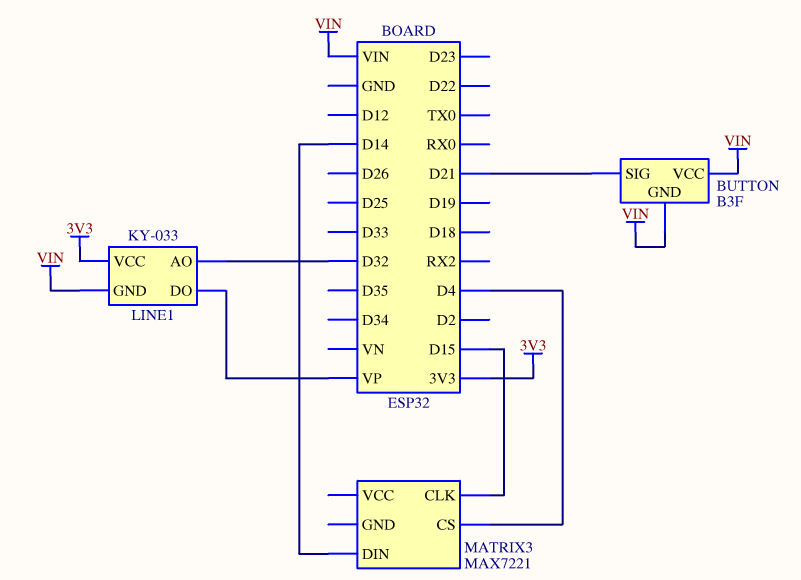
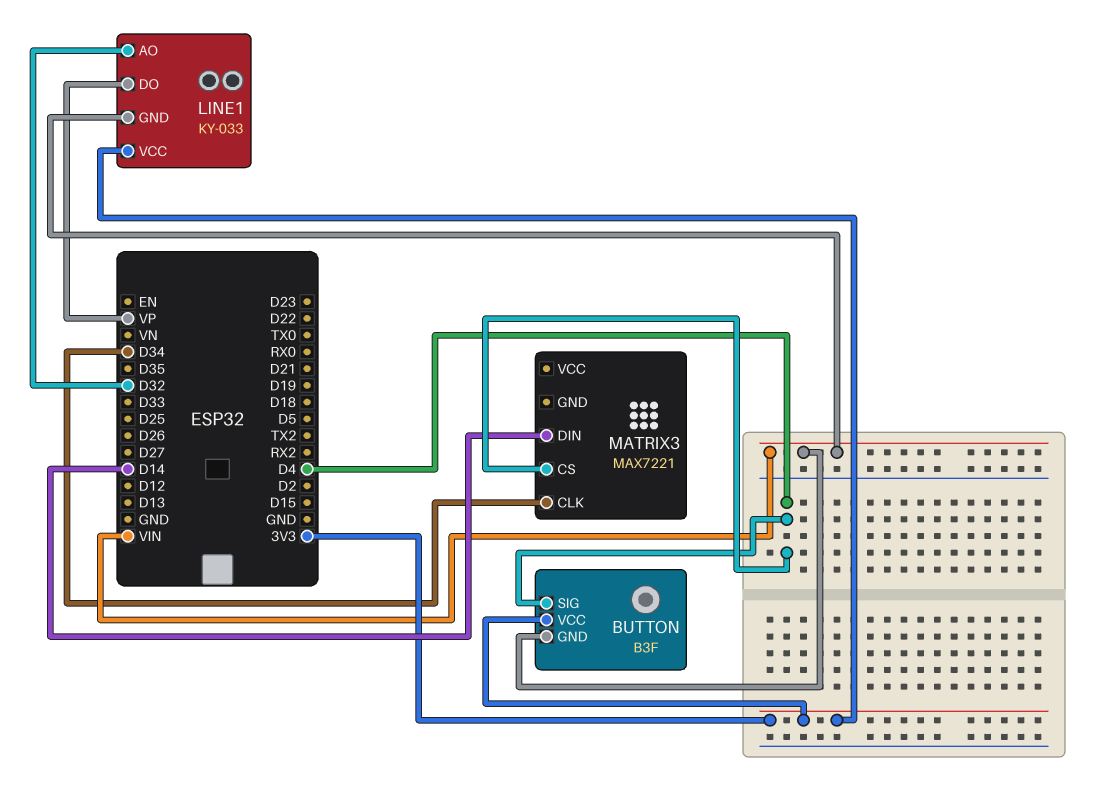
BUTTON pin SIG: D21 -> D4
BUTTON pin VCC: VIN -> 3V3
MATRIX3 pin CLK: D15 -> D34

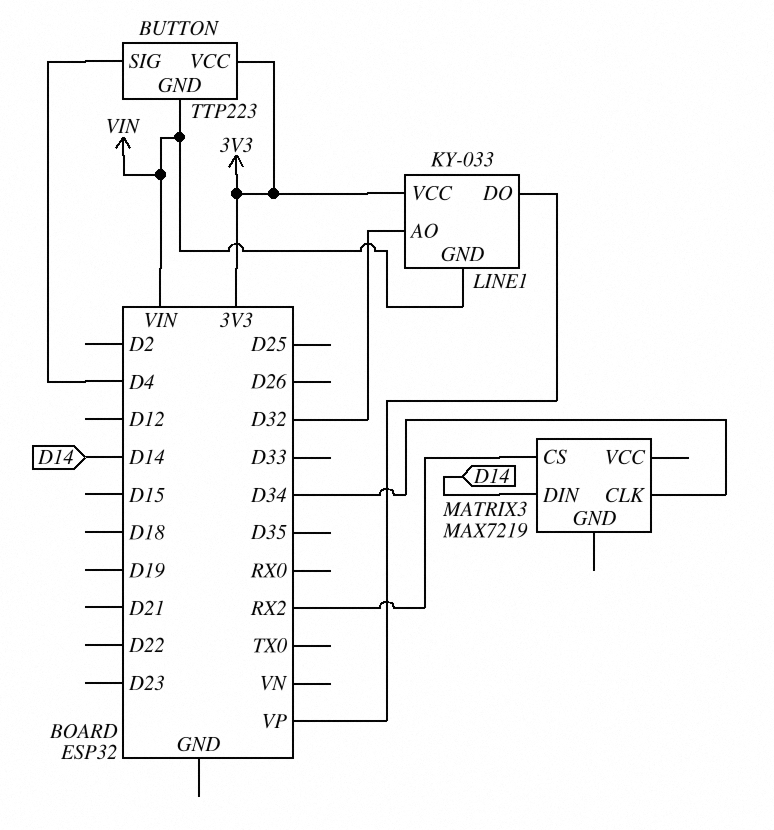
BUTTON: B3F -> TTP223
MATRIX3: MAX7221 -> MAX7219
MATRIX3 pin CS: D4 -> RX2

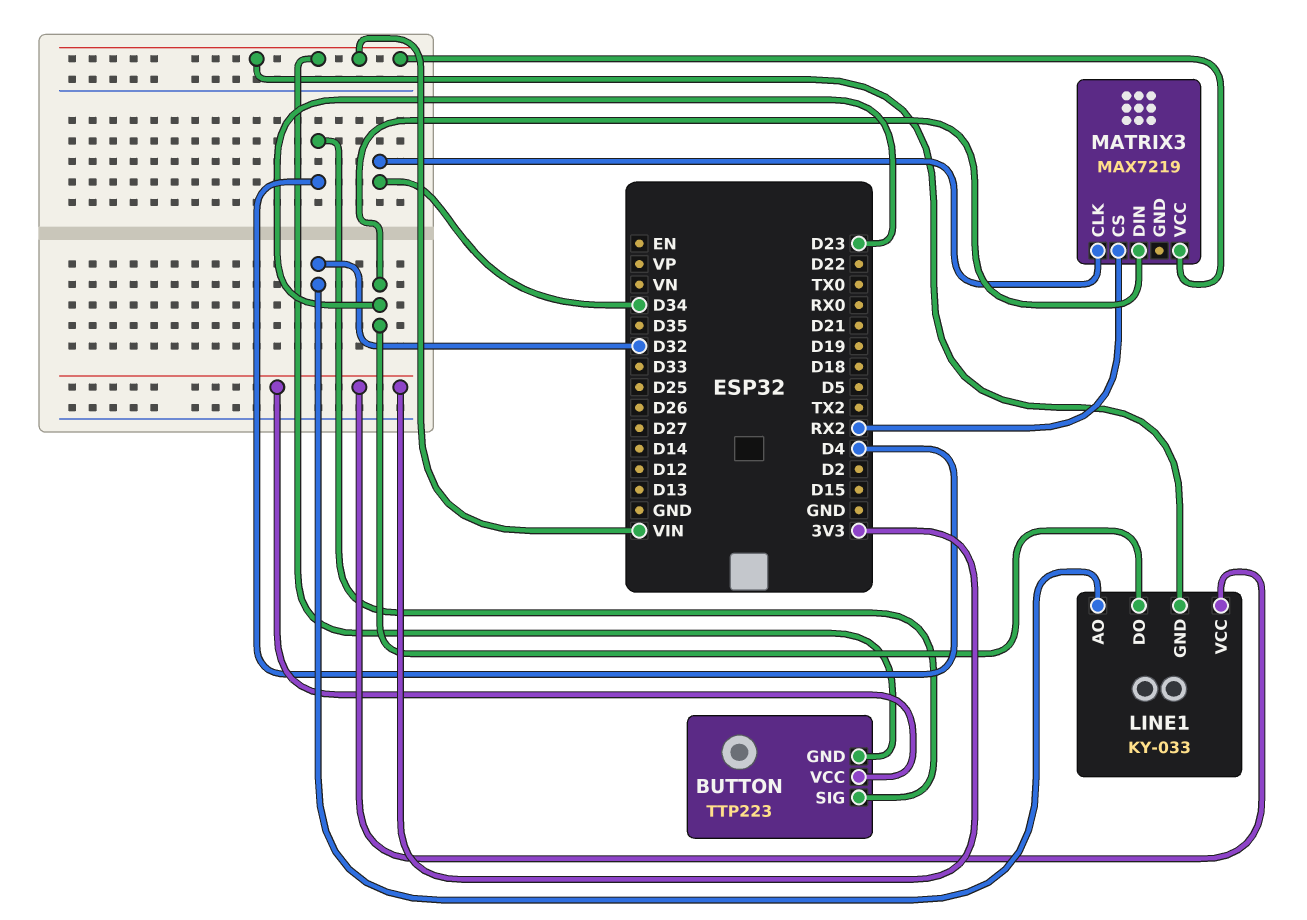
LINE1 pin DO: VP -> D23
MATRIX3 pin DIN: D14 -> D23
MATRIX3 pin VCC: none -> VIN

